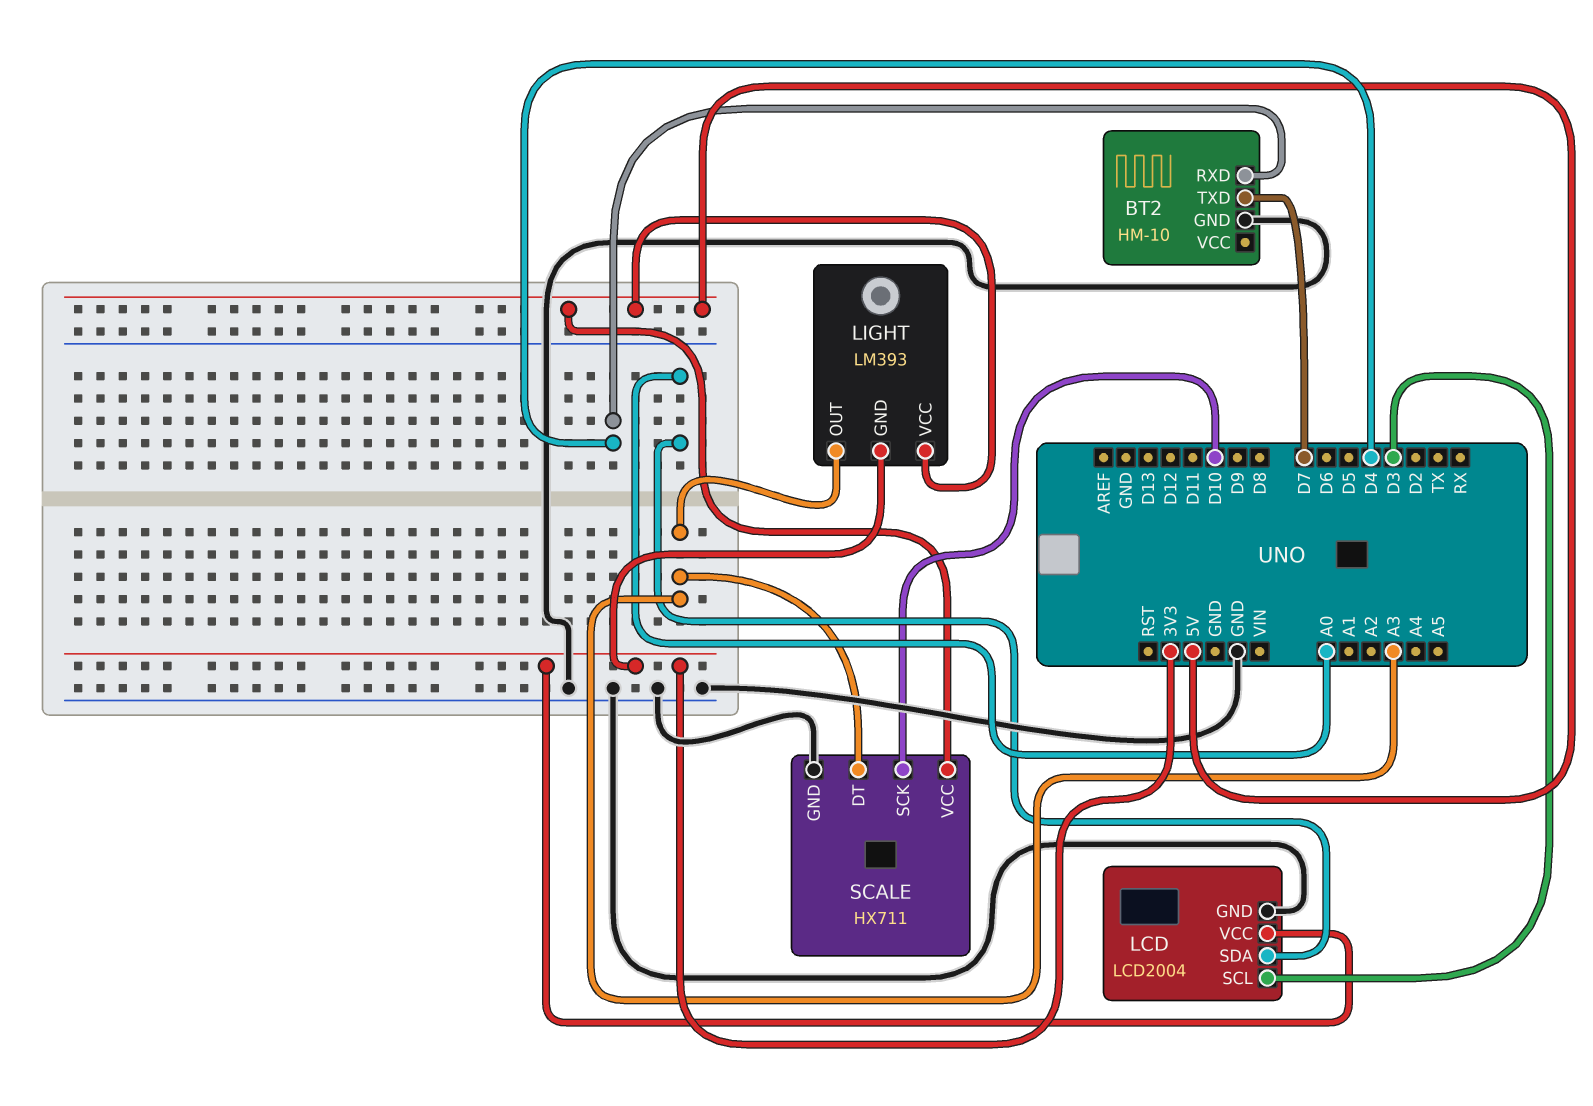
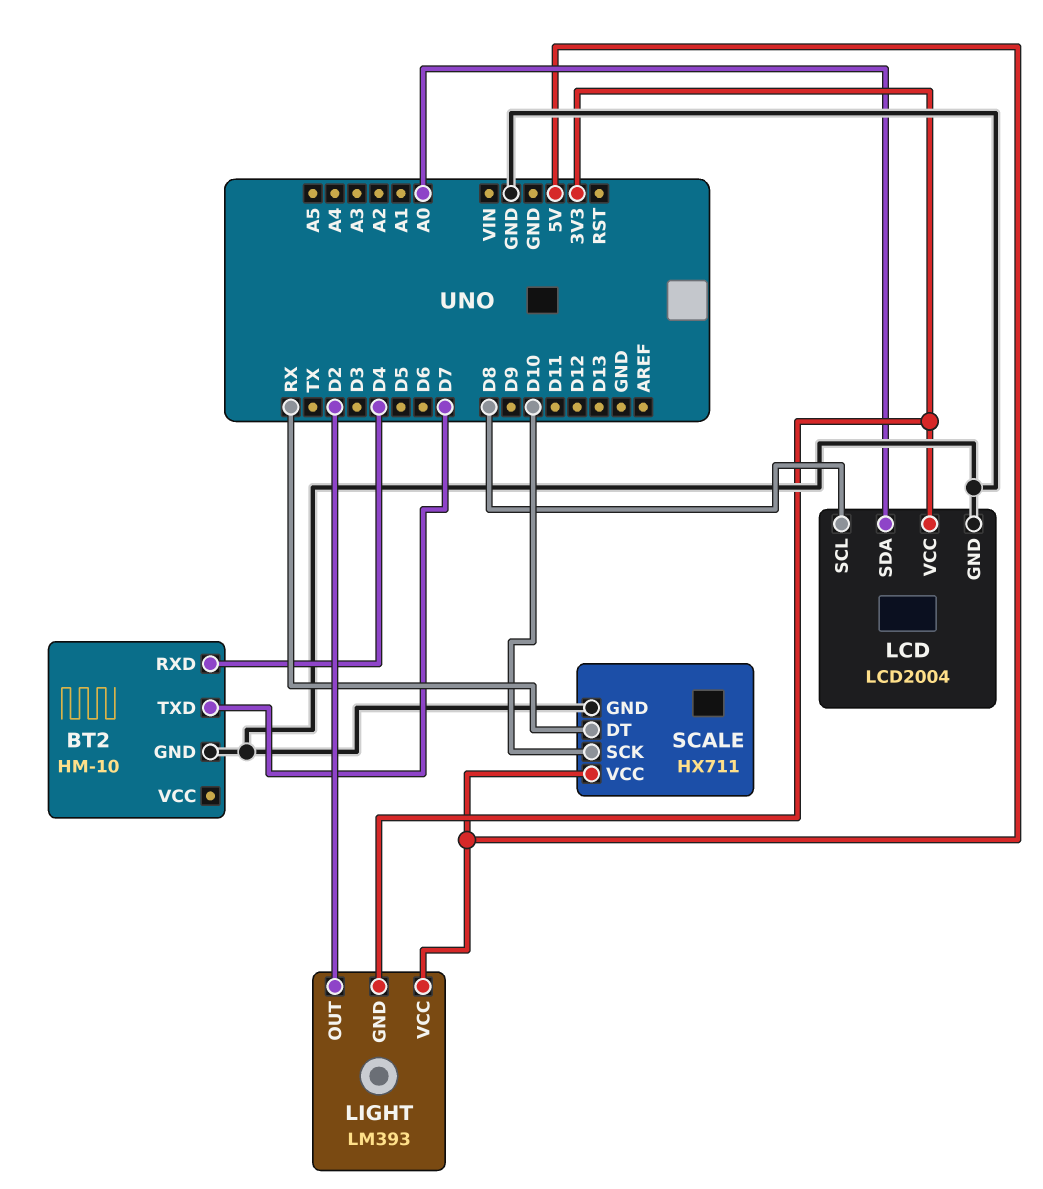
LCD pin SCL: D3 -> D8
LIGHT pin OUT: A3 -> D2
SCALE pin DT: A3 -> RX

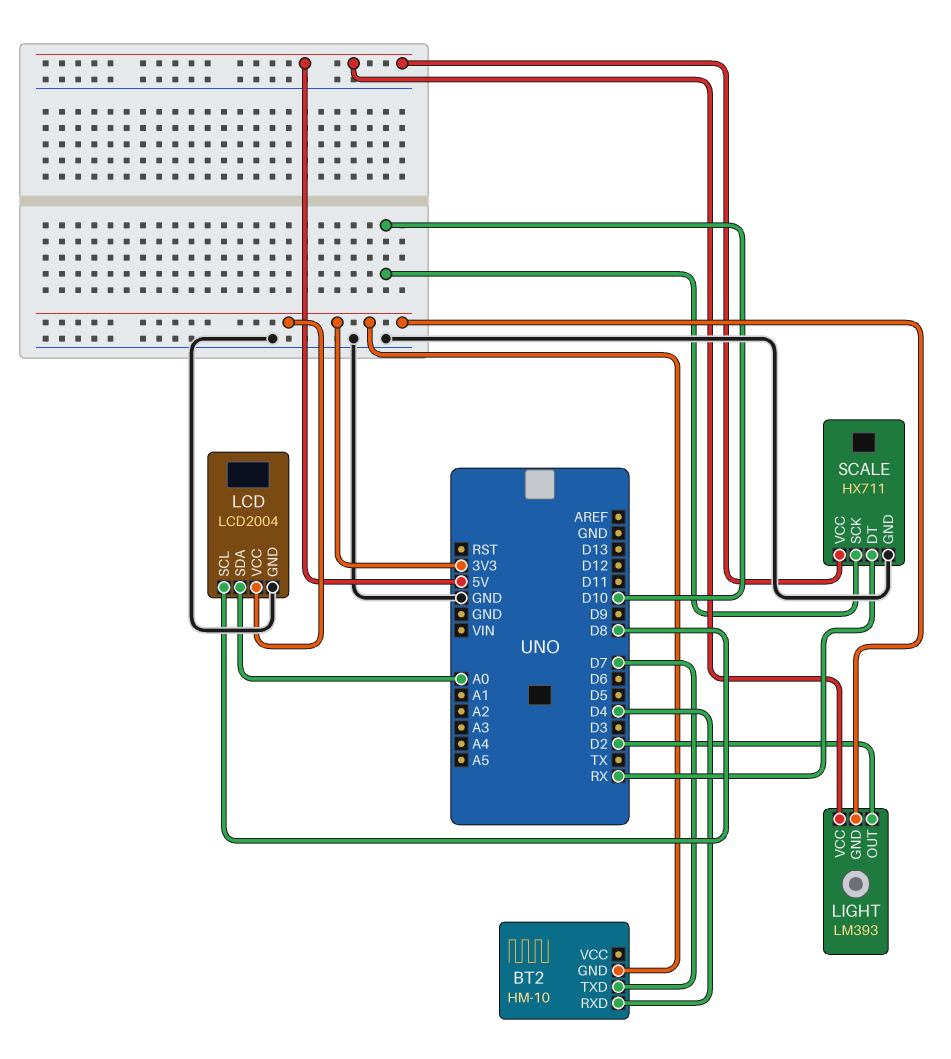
BT2 pin GND: GND -> 3V3

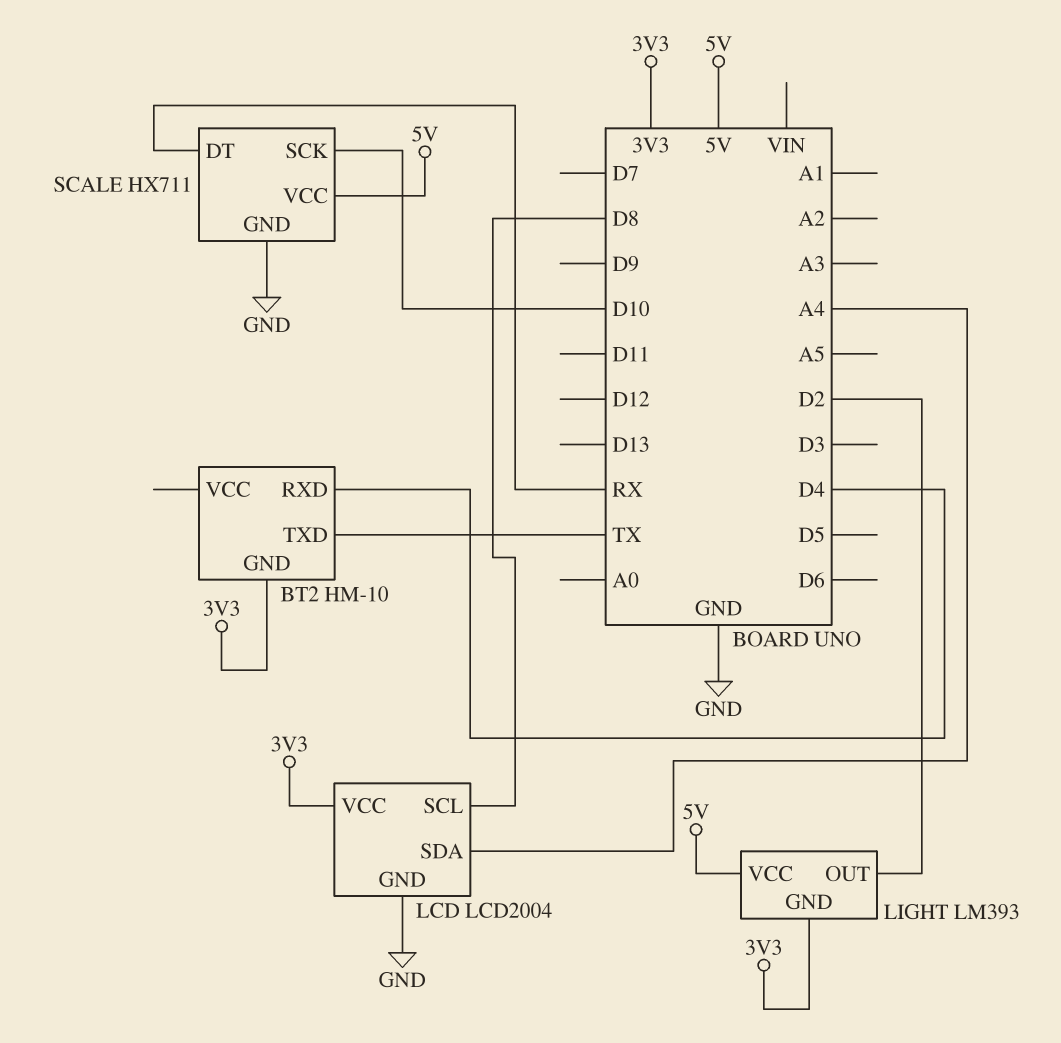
BT2 pin TXD: D7 -> TX
LCD pin SDA: A0 -> A4

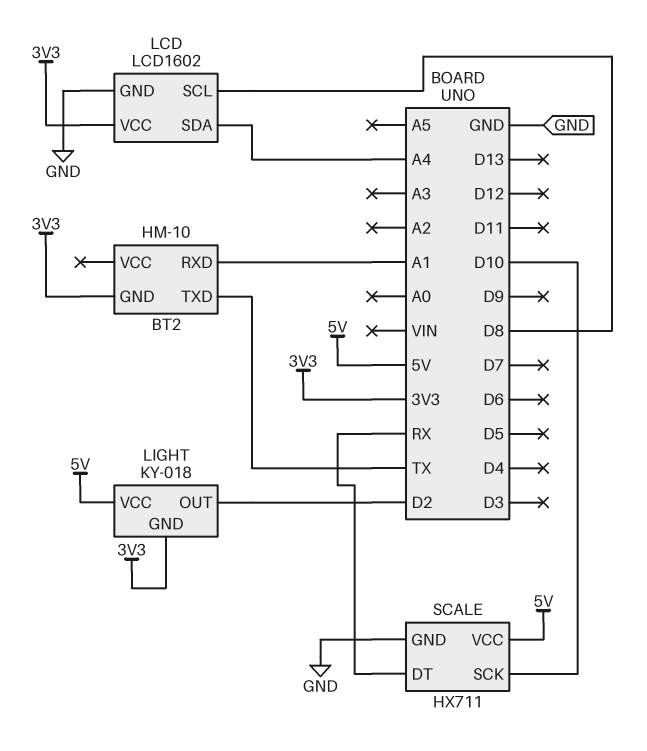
BT2 pin RXD: D4 -> A1
LCD: LCD2004 -> LCD1602
LIGHT: LM393 -> KY-018

